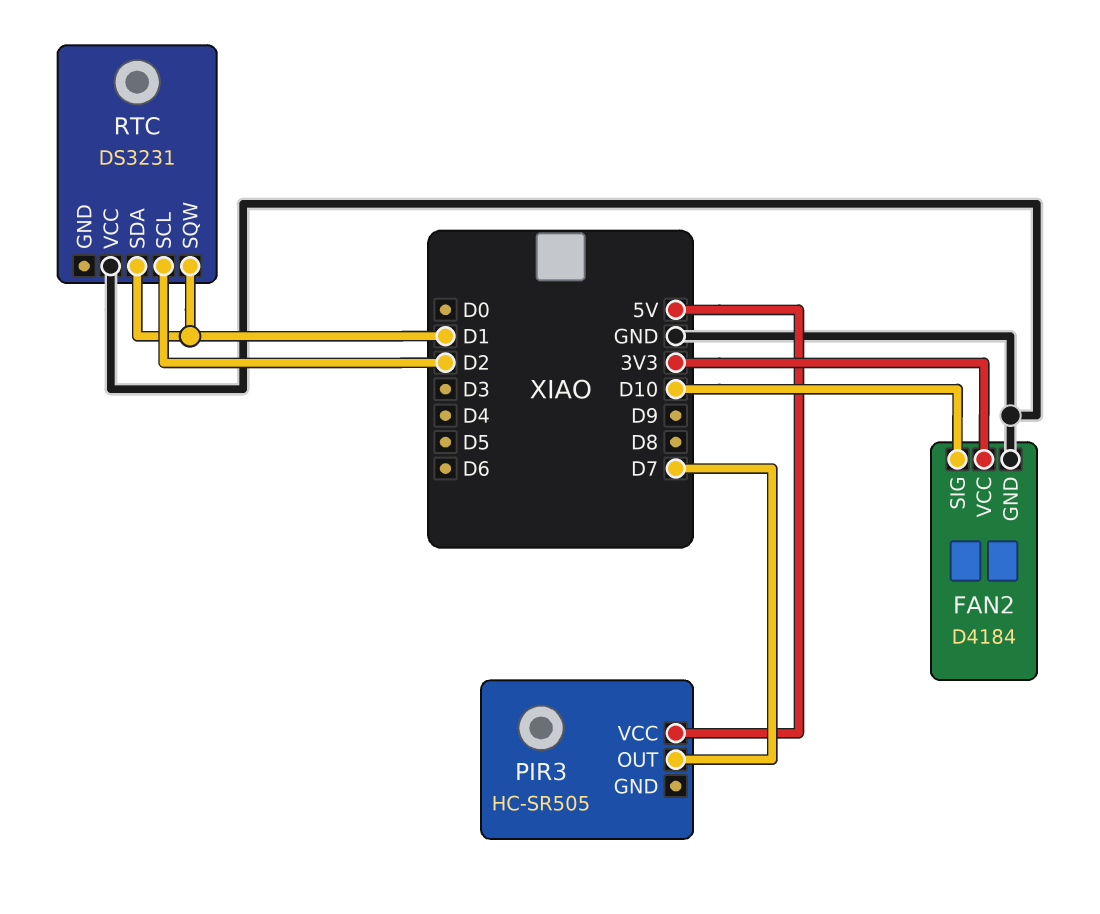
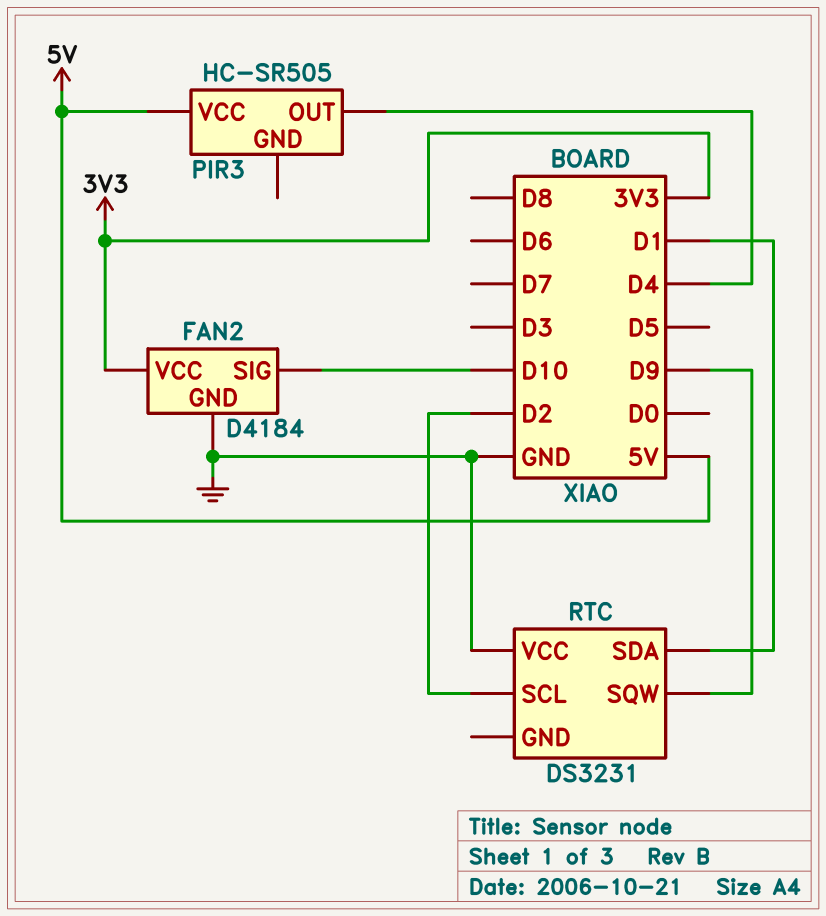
PIR3 pin OUT: D7 -> D4
RTC pin SQW: D1 -> D9

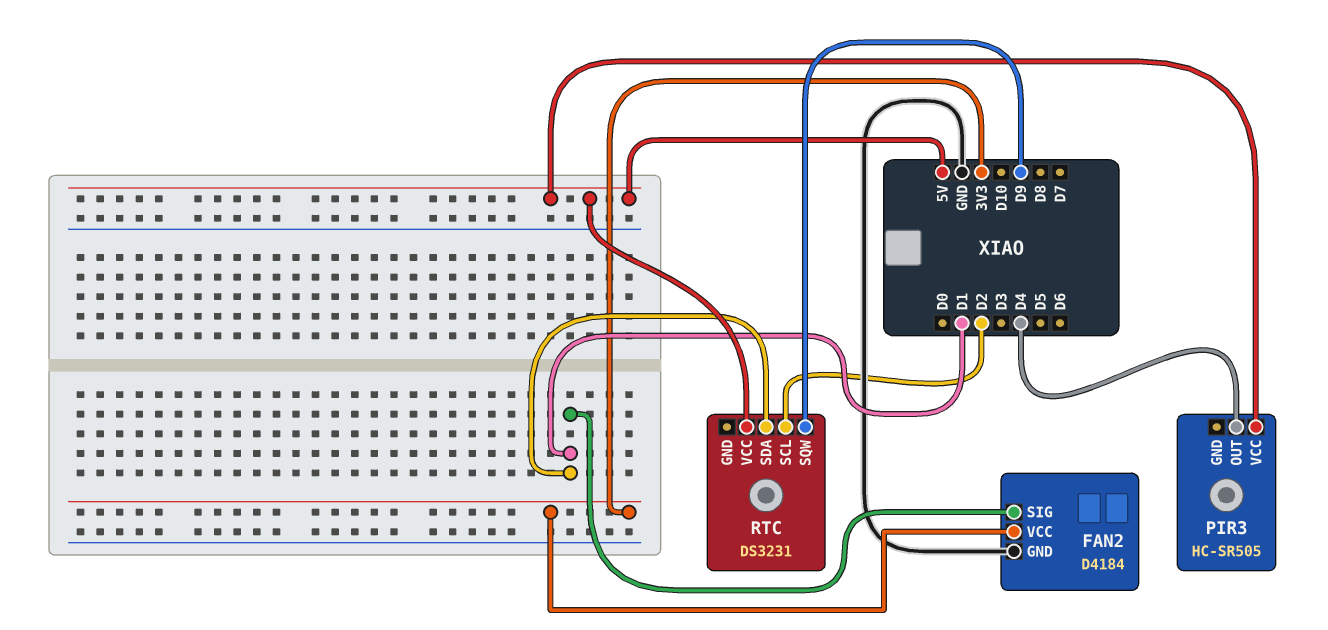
FAN2 pin SIG: D10 -> D1
RTC pin VCC: GND -> 5V

